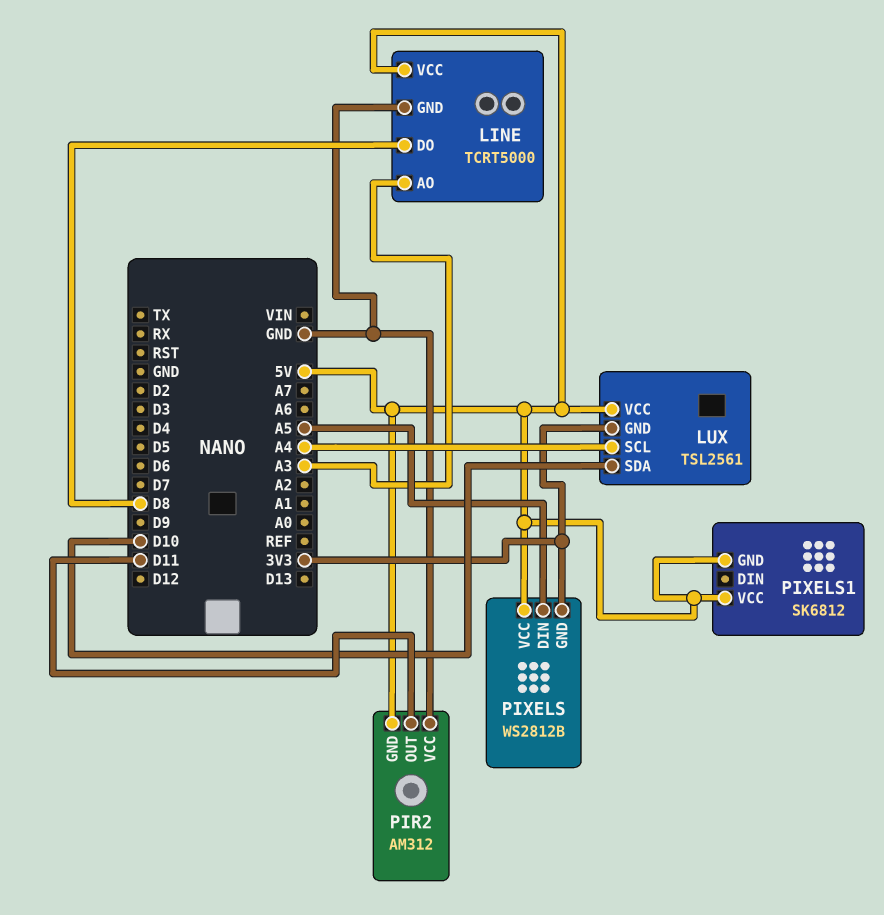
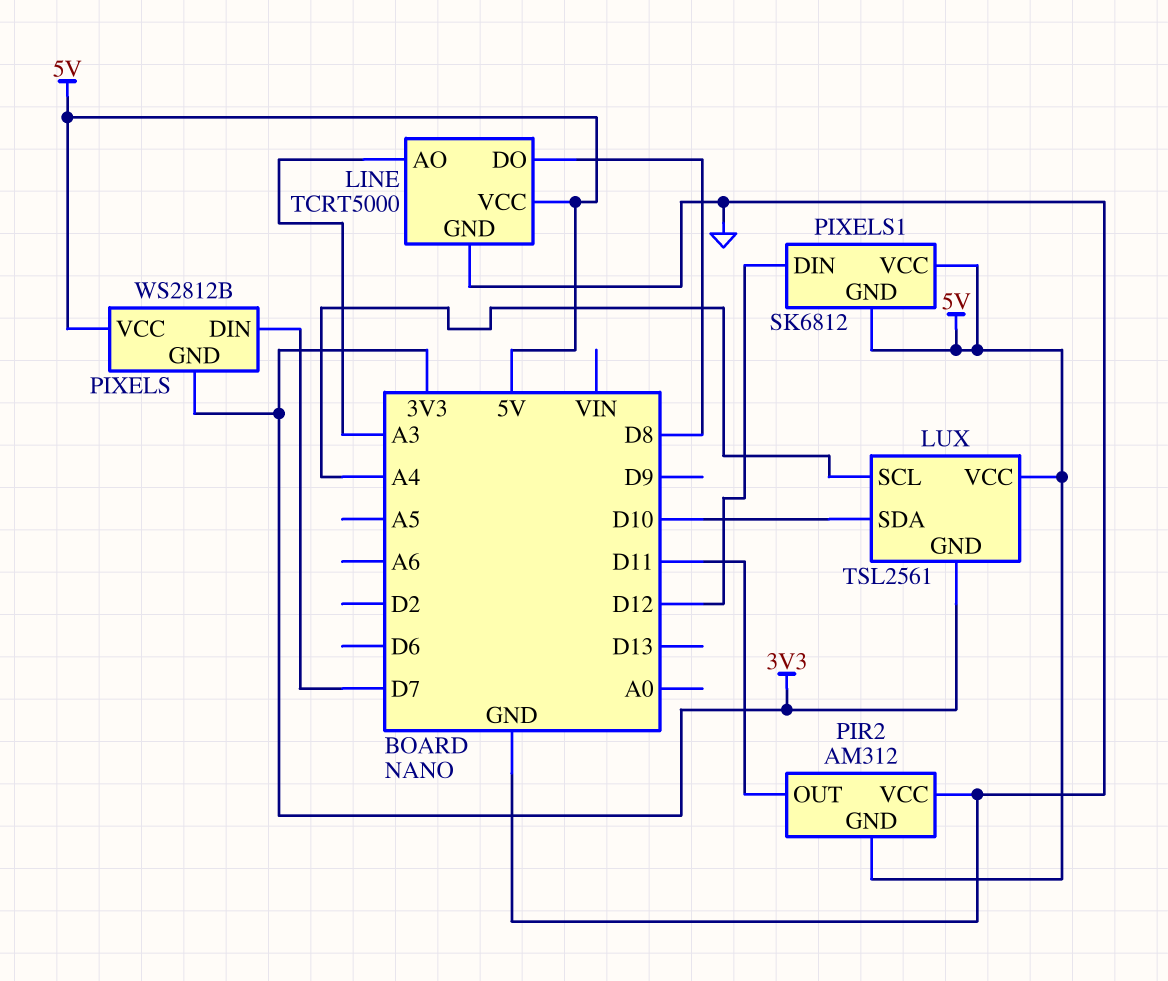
PIXELS pin DIN: A5 -> D7
PIXELS1 pin DIN: none -> D12

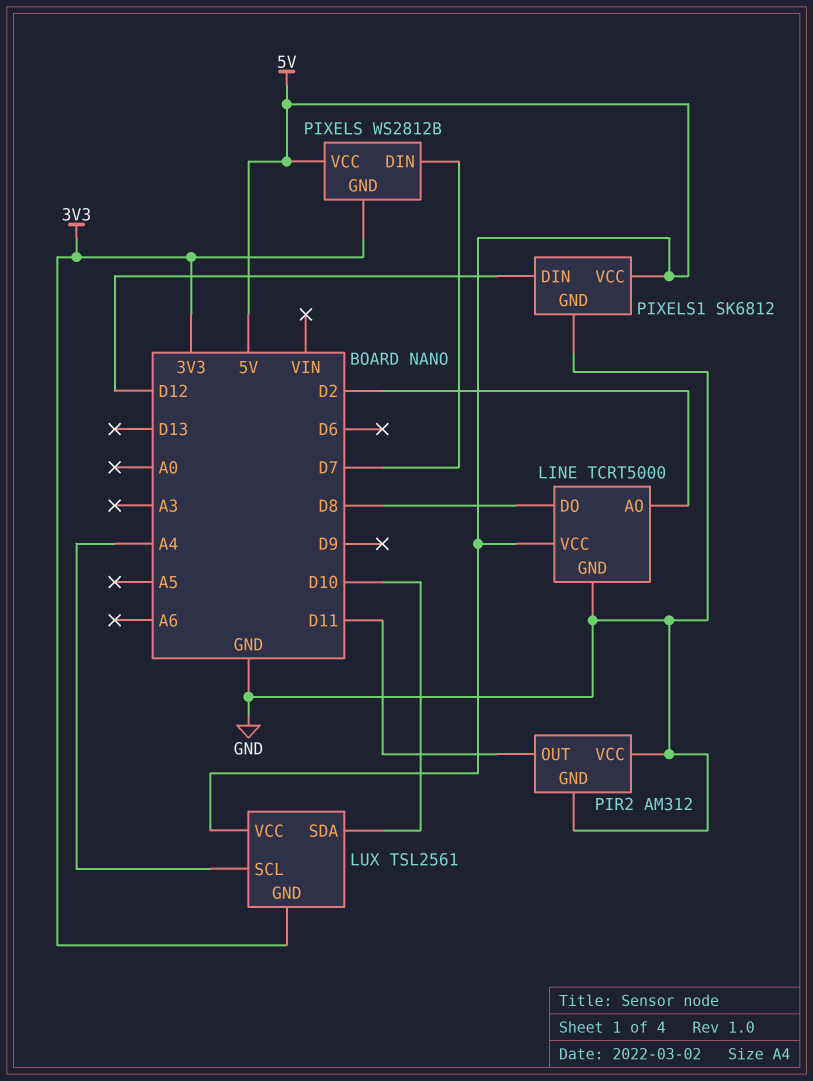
LINE pin AO: A3 -> D2
PIR2 pin GND: 5V -> GND
PIXELS1 pin GND: 5V -> GND

